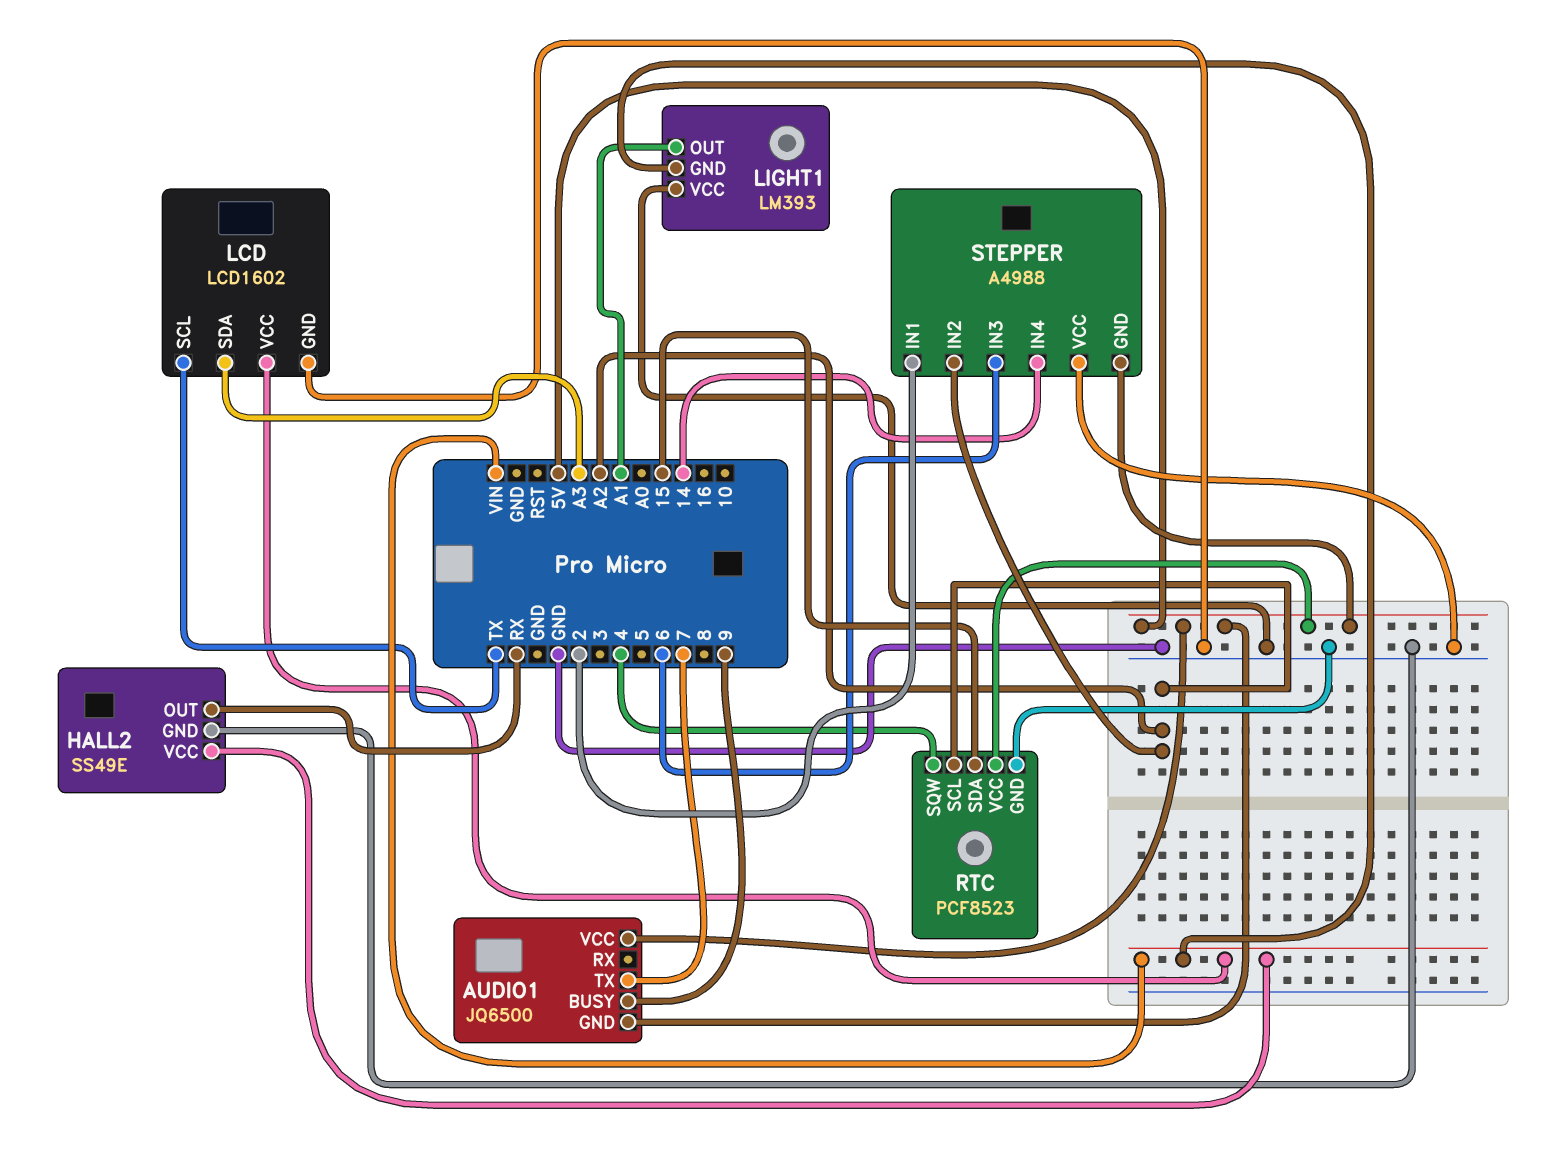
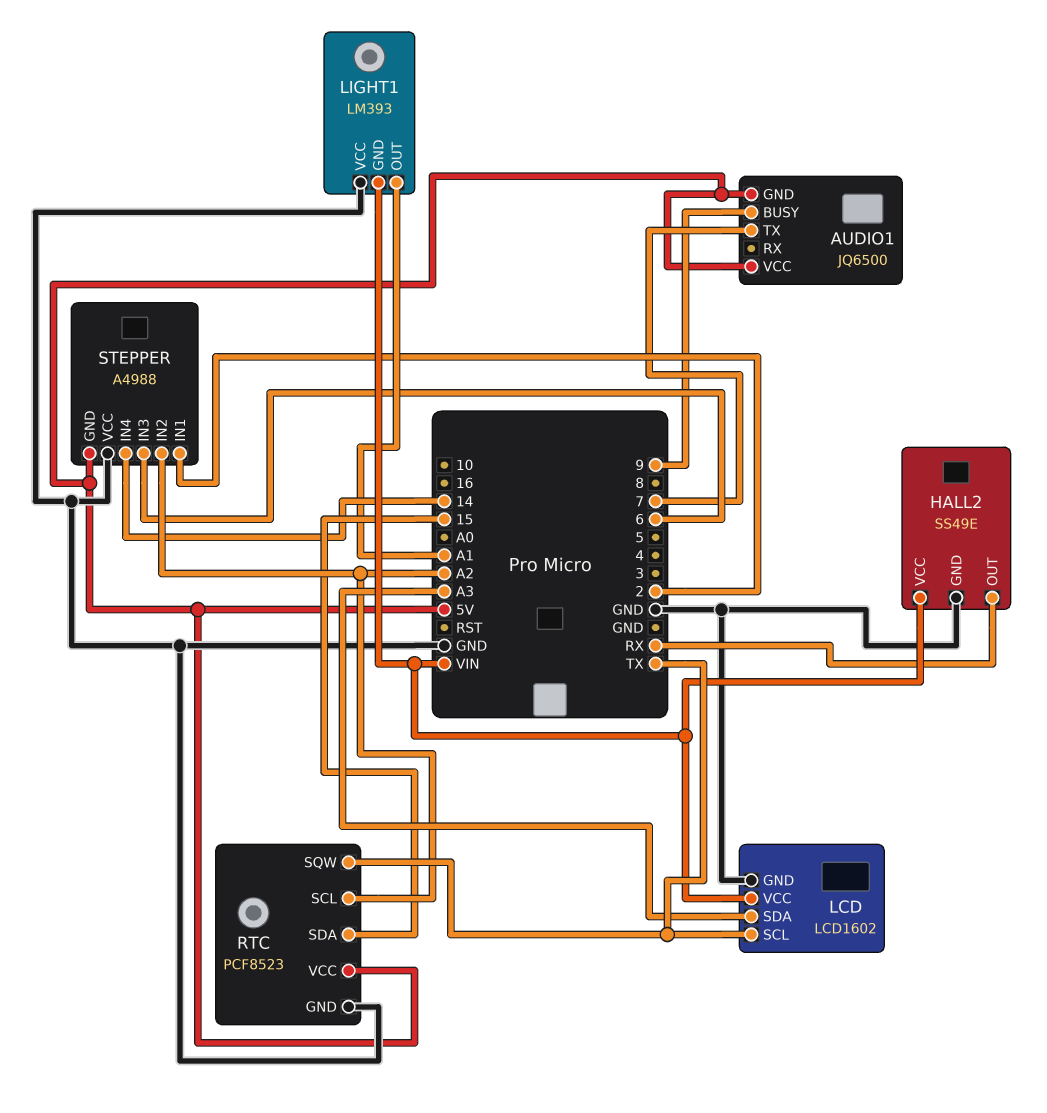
RTC pin SQW: 4 -> TX

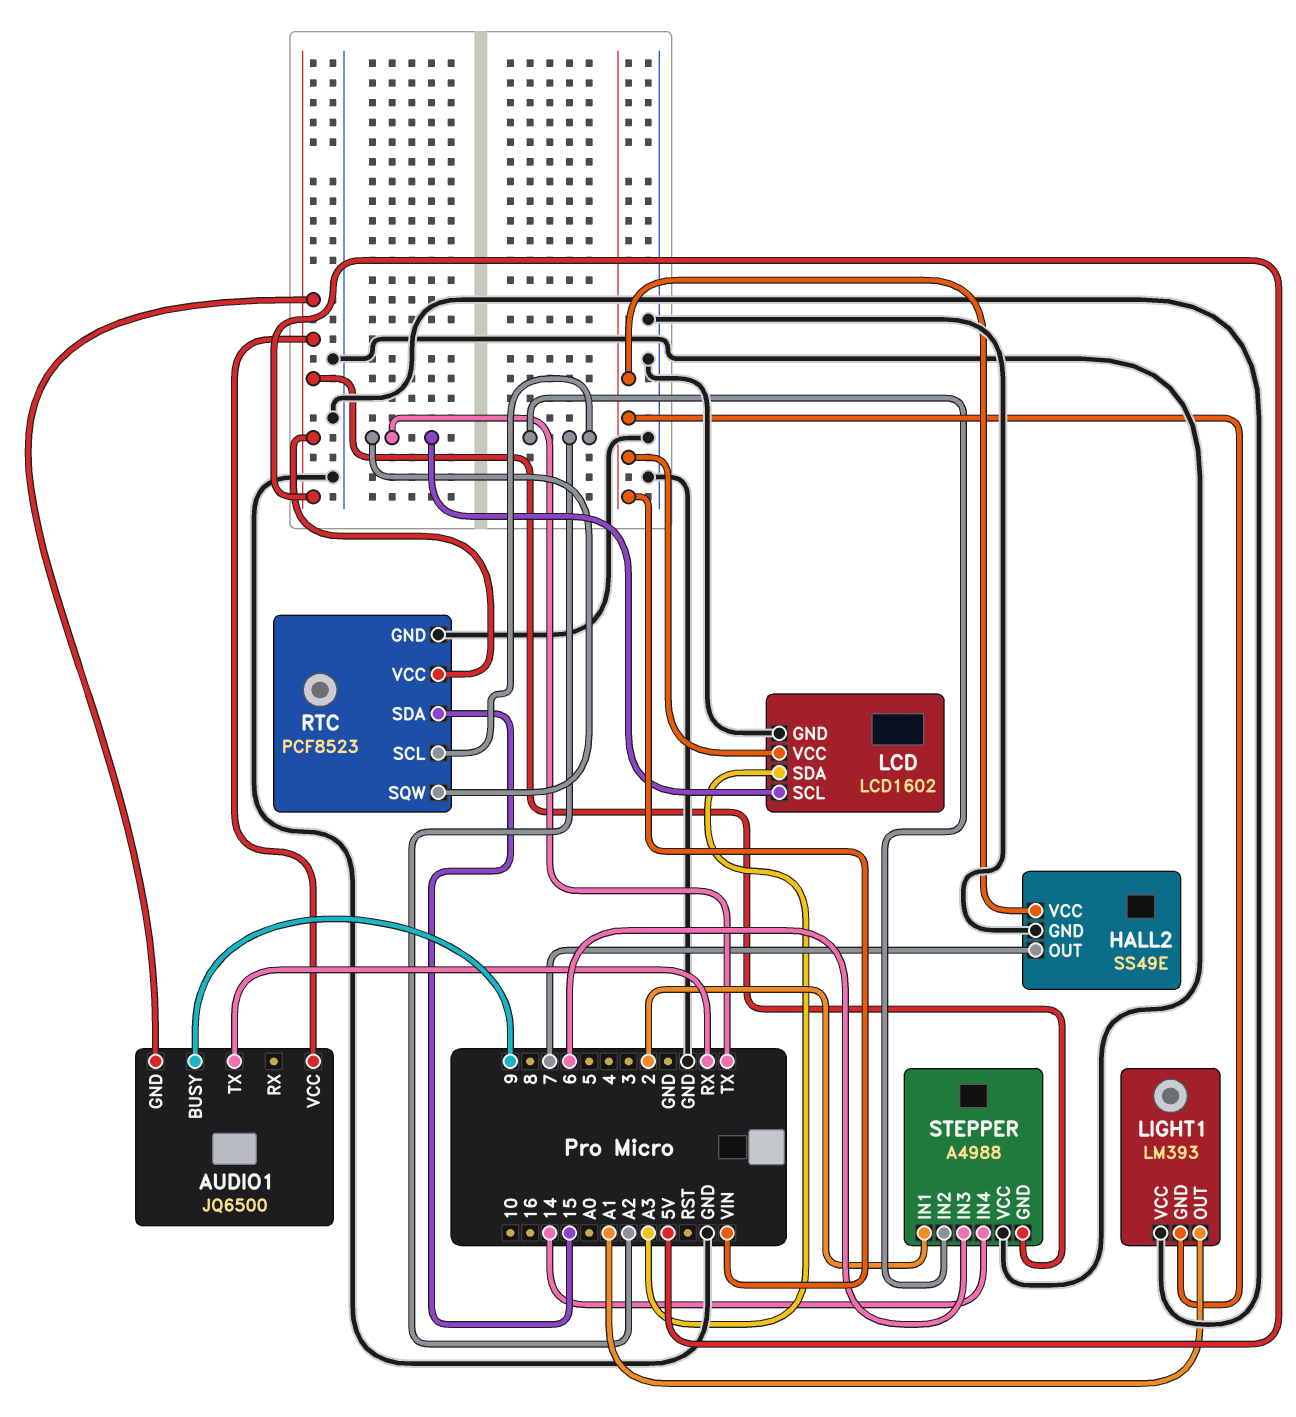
AUDIO1 pin TX: 7 -> RX
HALL2 pin OUT: RX -> 7

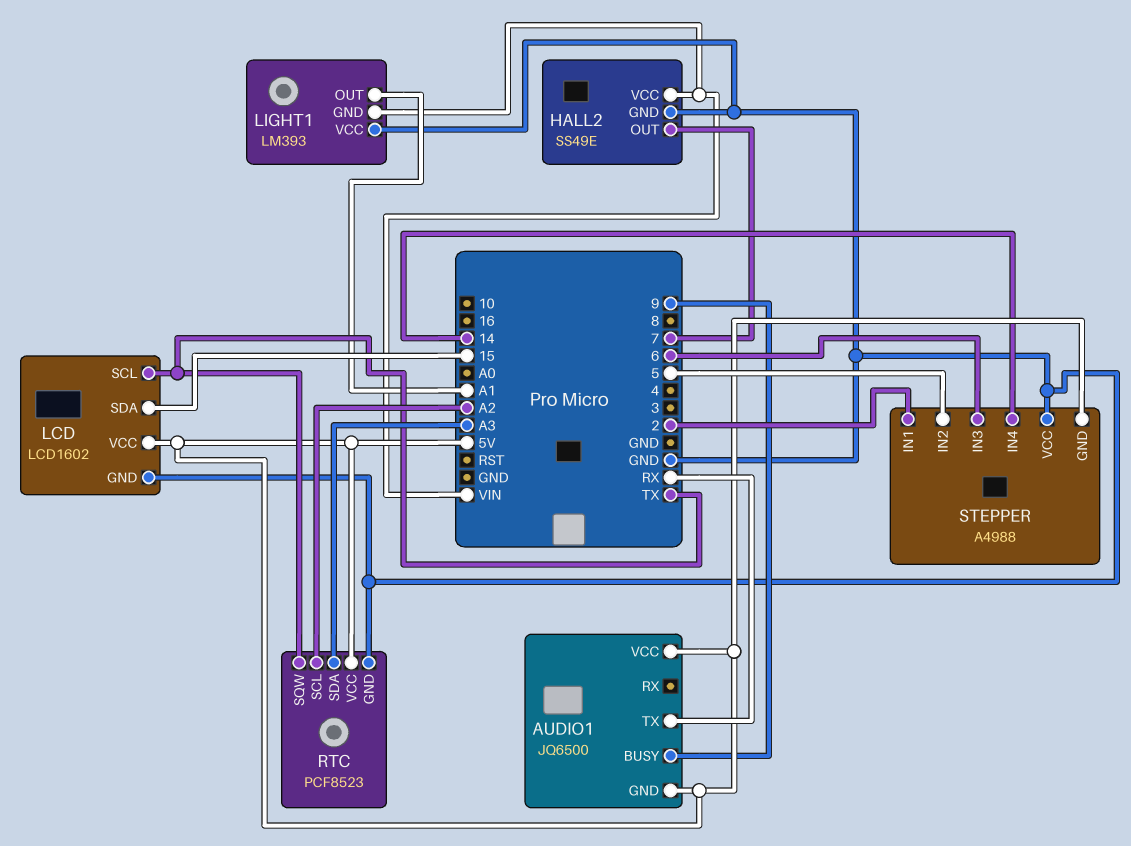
LCD pin SDA: A3 -> 15
LCD pin VCC: VIN -> 5V
RTC pin SDA: 15 -> A3
STEPPER pin IN2: A2 -> 5

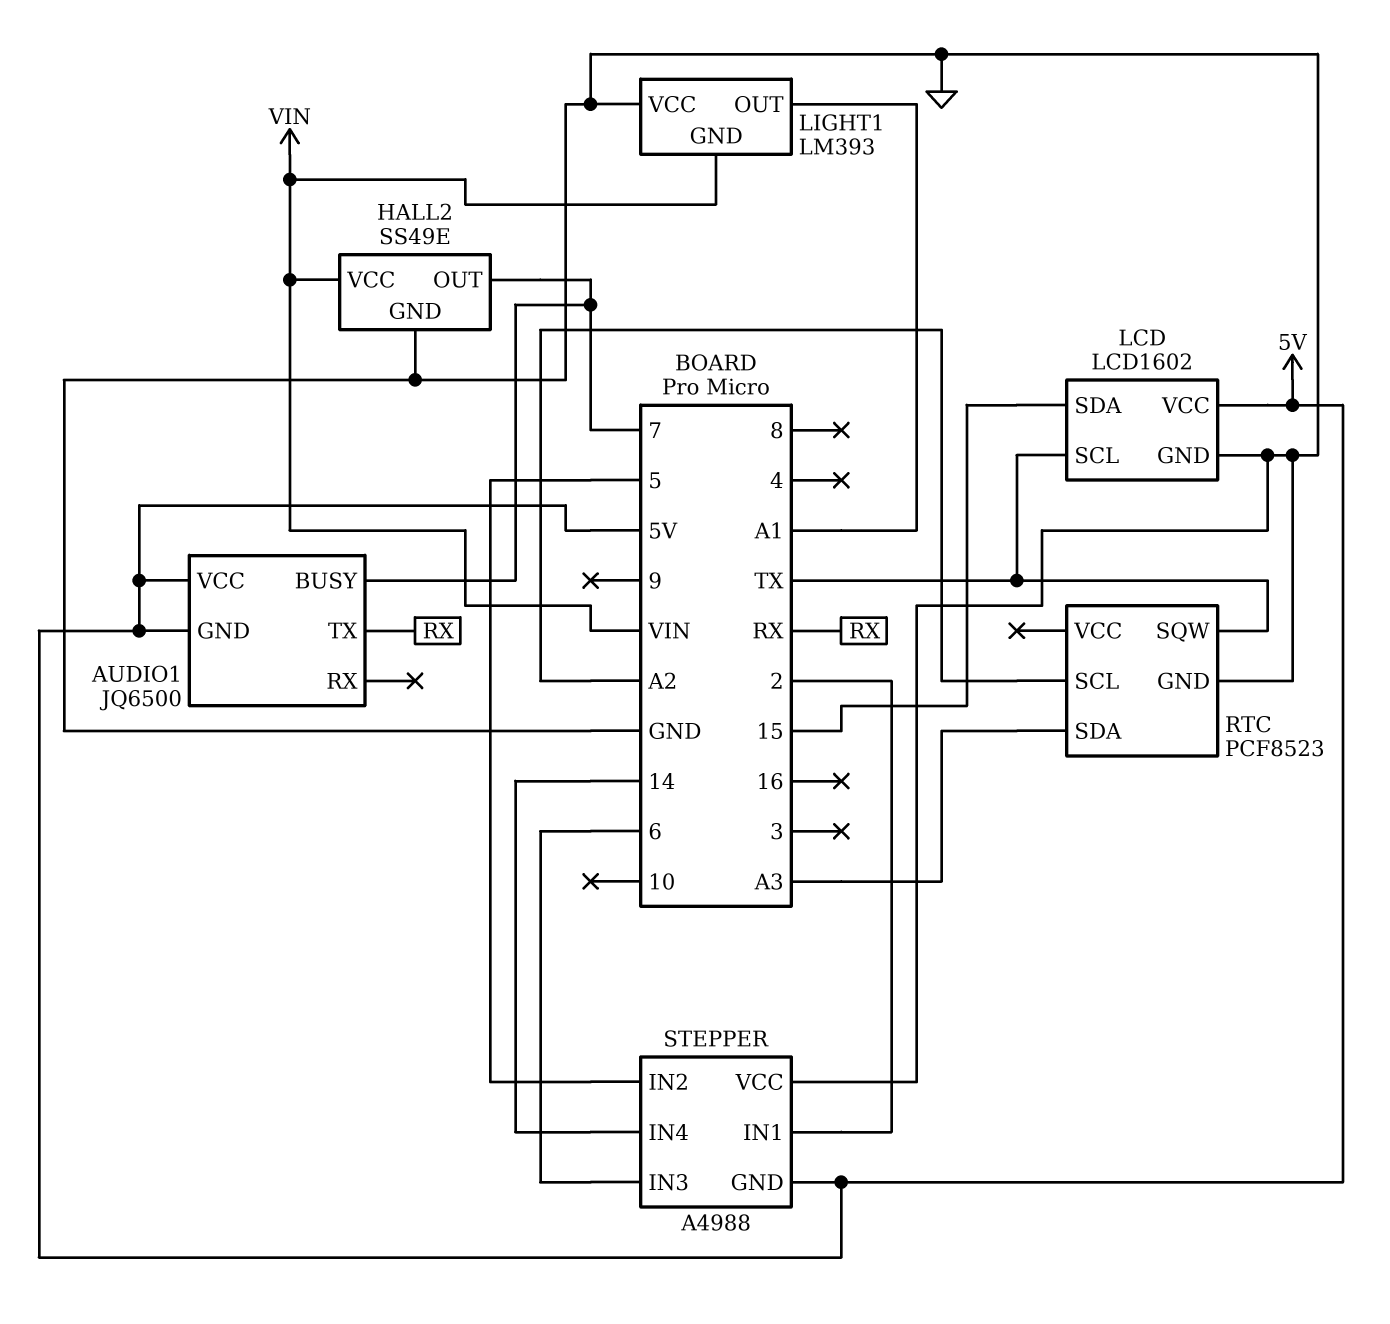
AUDIO1 pin BUSY: 9 -> 7
RTC pin VCC: 5V -> none

